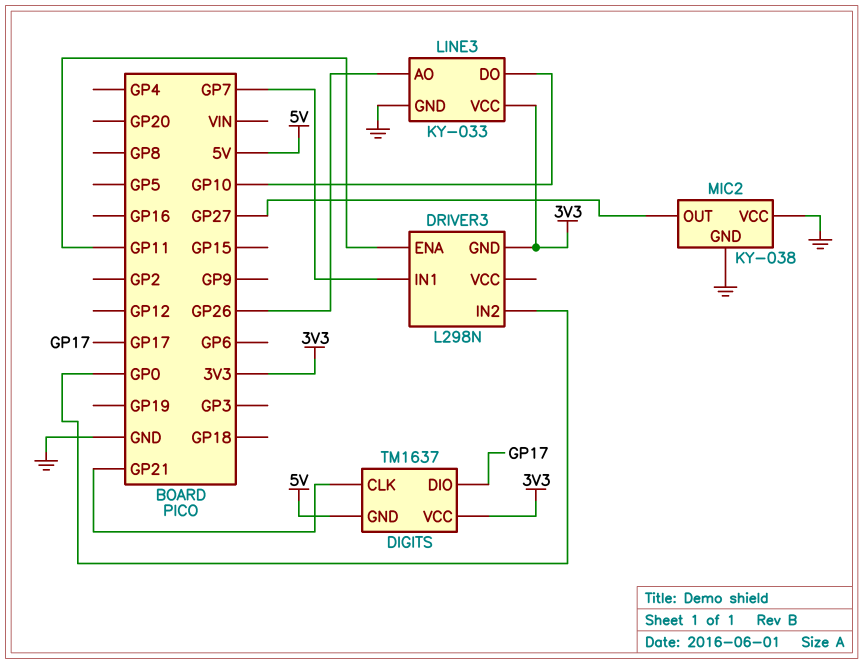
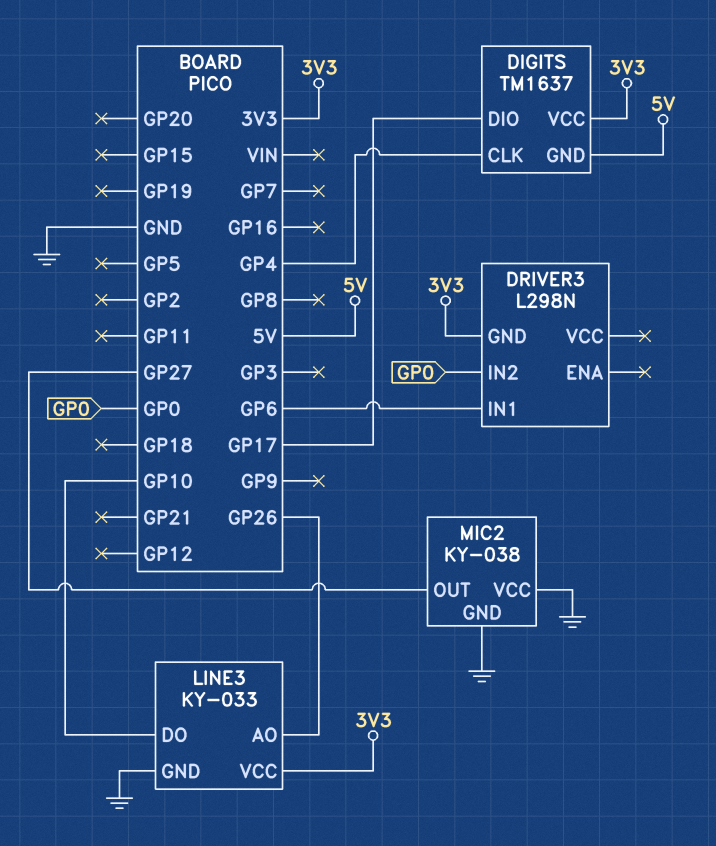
DIGITS pin CLK: GP21 -> GP4
DRIVER3 pin ENA: GP11 -> none
DRIVER3 pin IN1: GP7 -> GP6

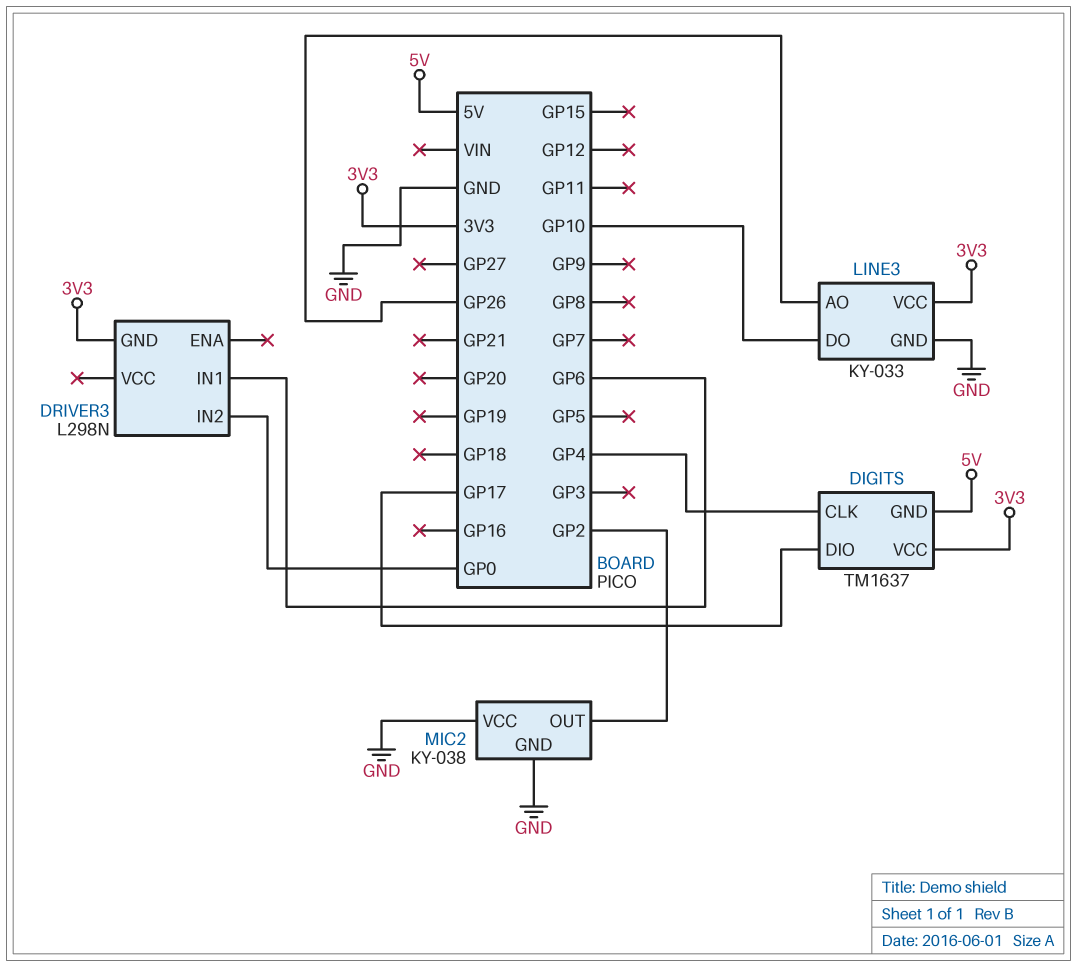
MIC2 pin OUT: GP27 -> GP2

